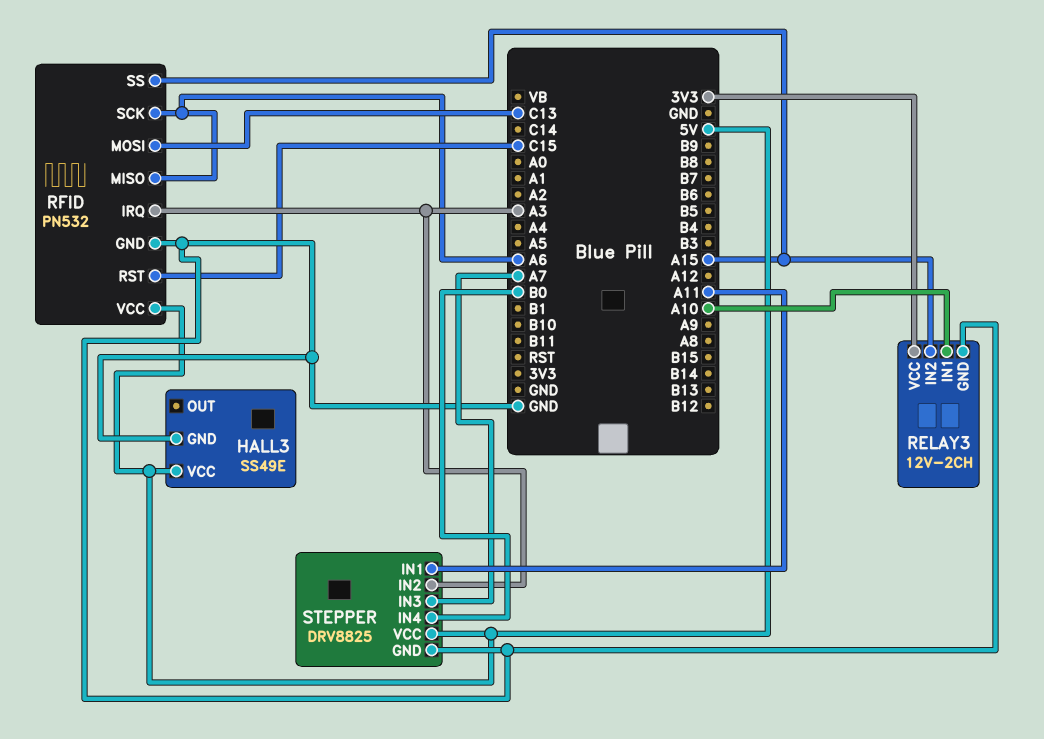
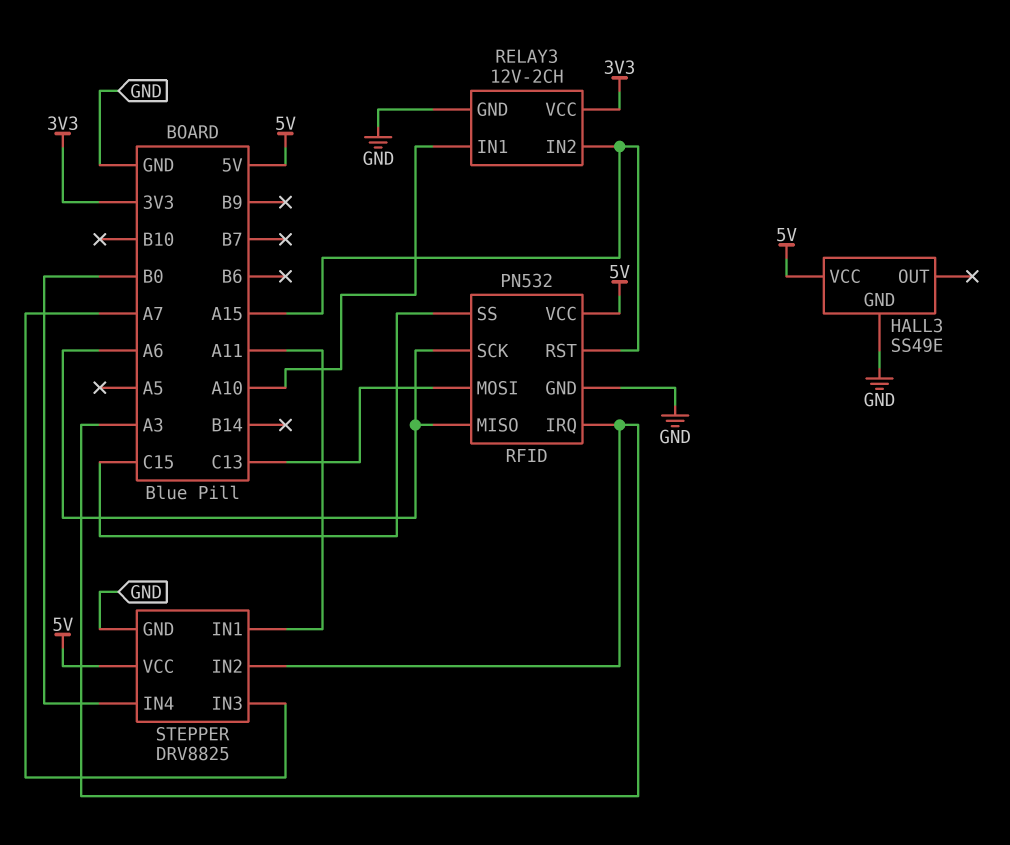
RFID pin RST: C15 -> A15
RFID pin SS: A15 -> C15

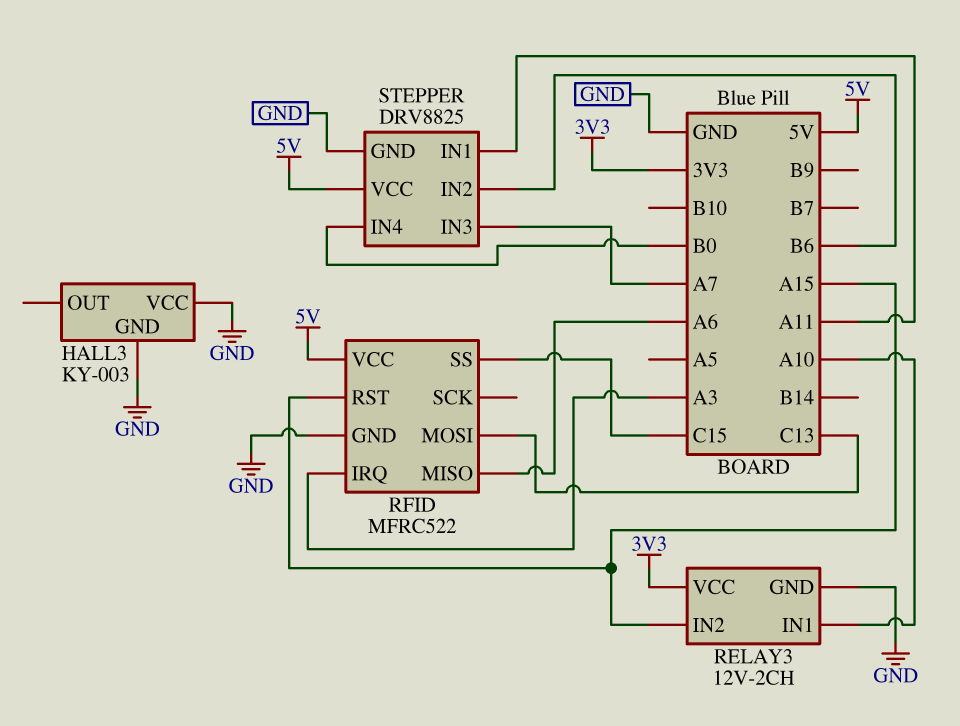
HALL3: SS49E -> KY-003
HALL3 pin VCC: 5V -> GND
RFID: PN532 -> MFRC522
RFID pin SCK: A6 -> none
STEPPER pin IN2: A3 -> B6

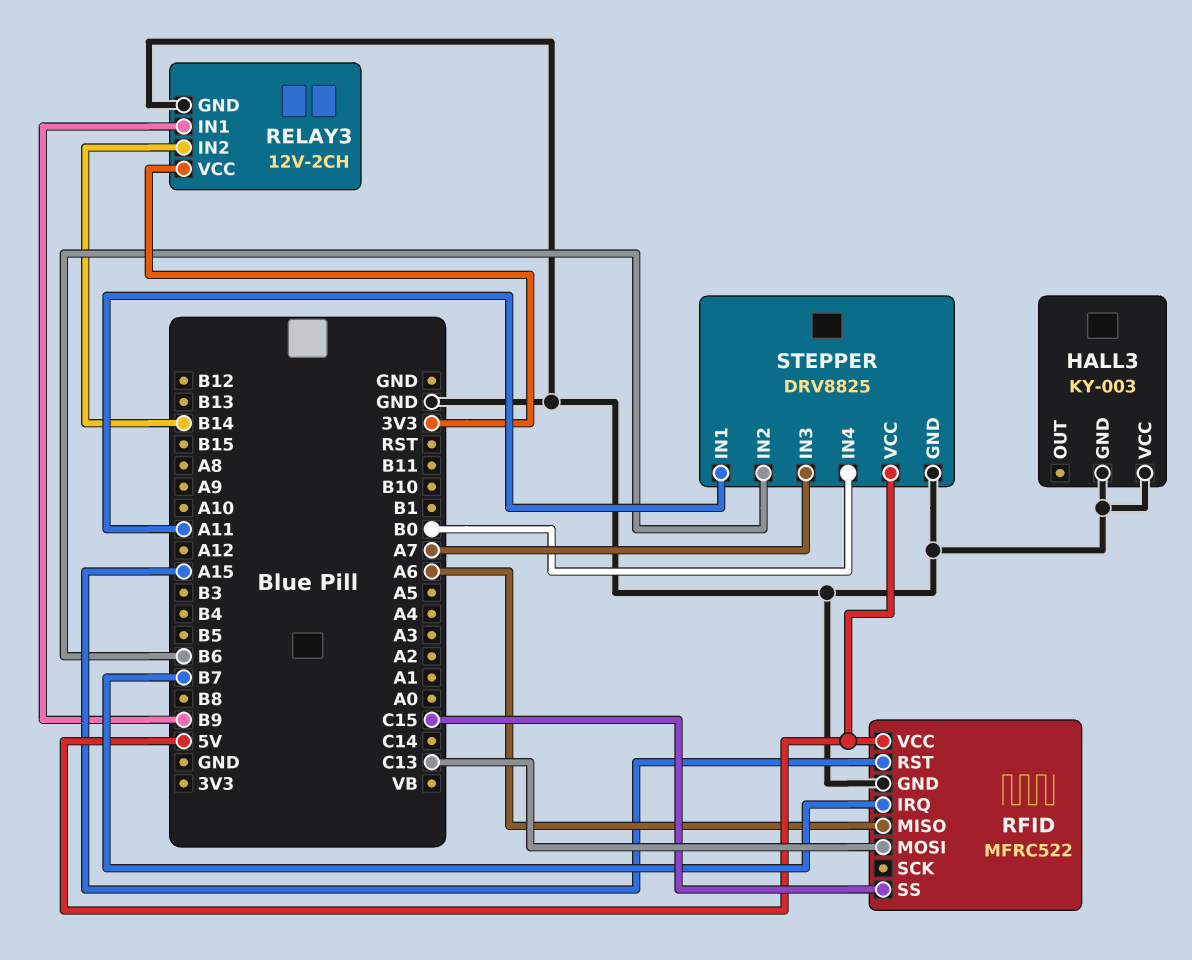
RELAY3 pin IN1: A10 -> B9
RELAY3 pin IN2: A15 -> B14
RFID pin IRQ: A3 -> B7

